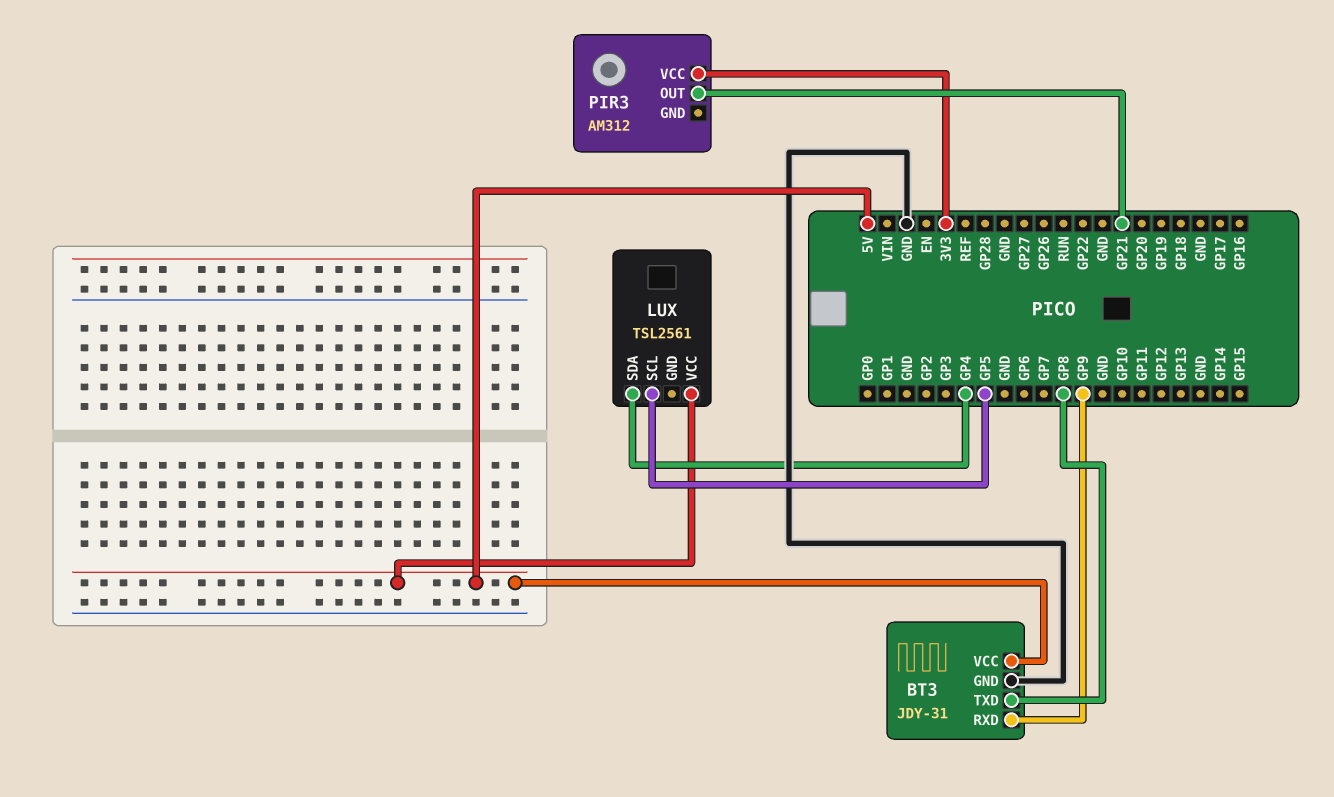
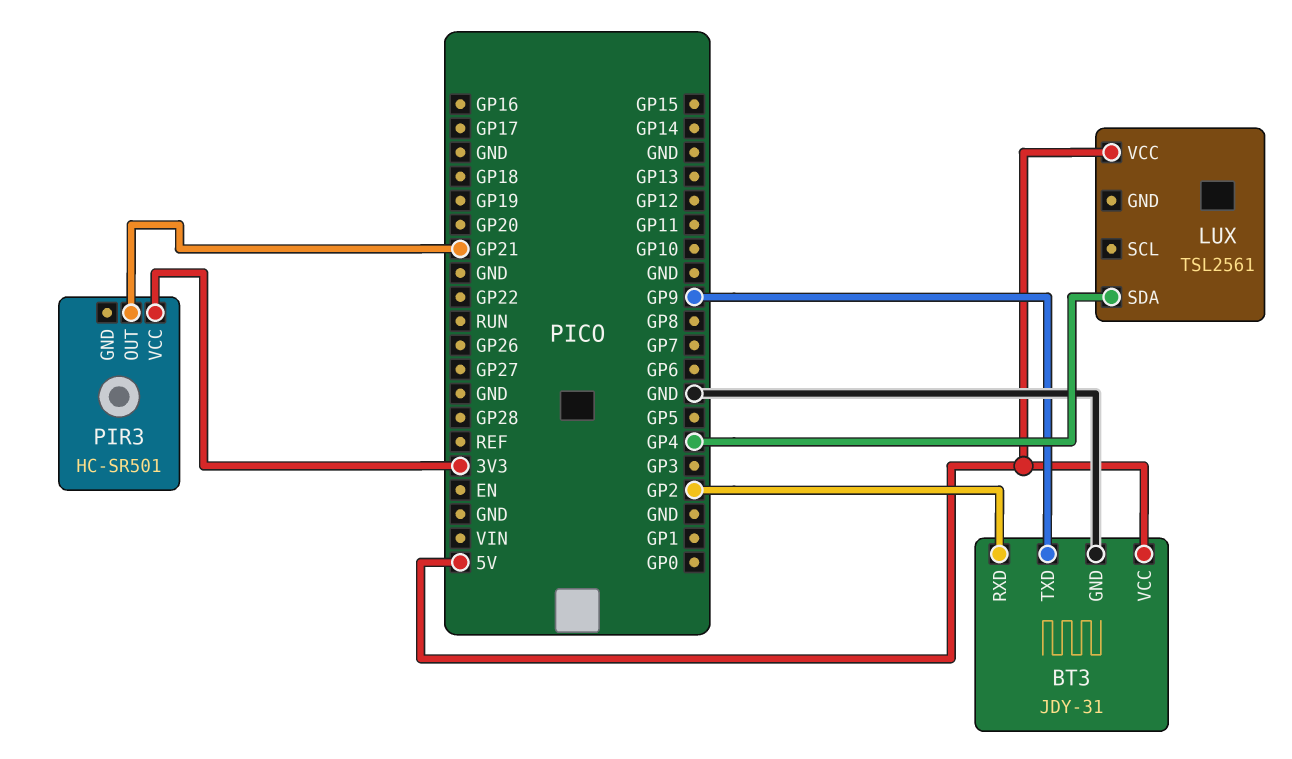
BT3 pin RXD: GP9 -> GP2
BT3 pin TXD: GP8 -> GP9
LUX pin SCL: GP5 -> none
PIR3: AM312 -> HC-SR501

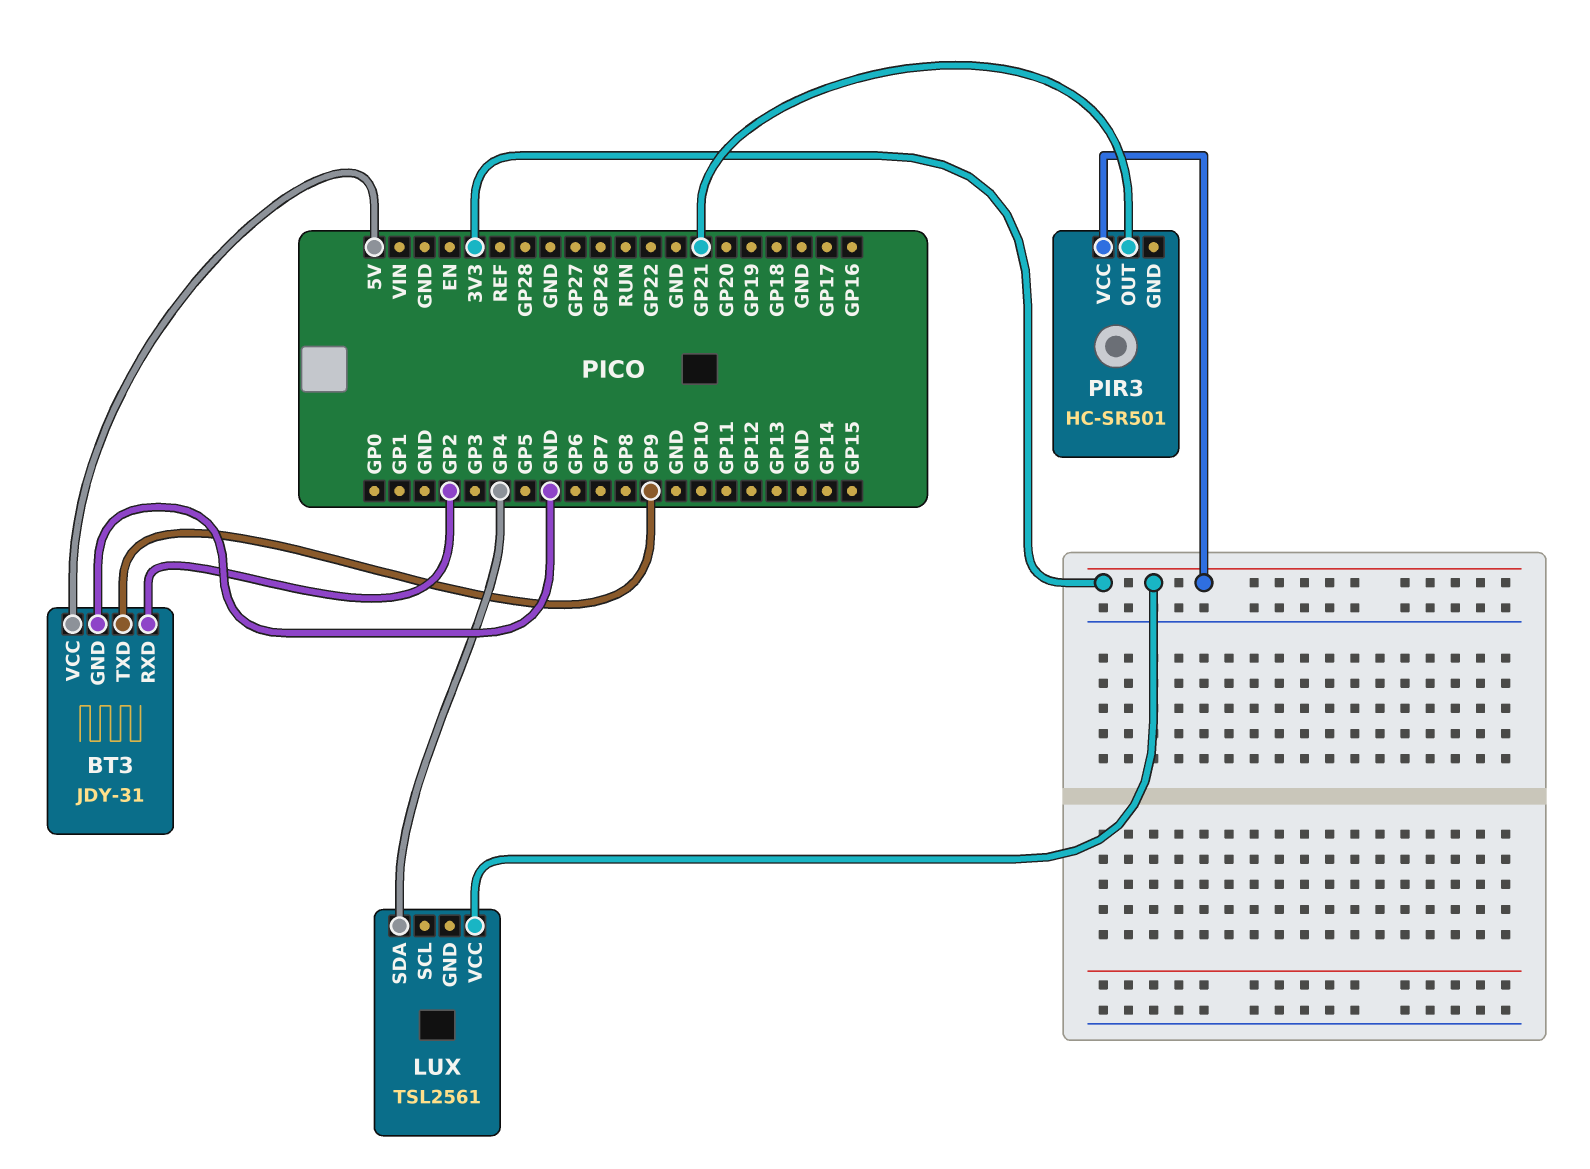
LUX pin VCC: 5V -> 3V3

